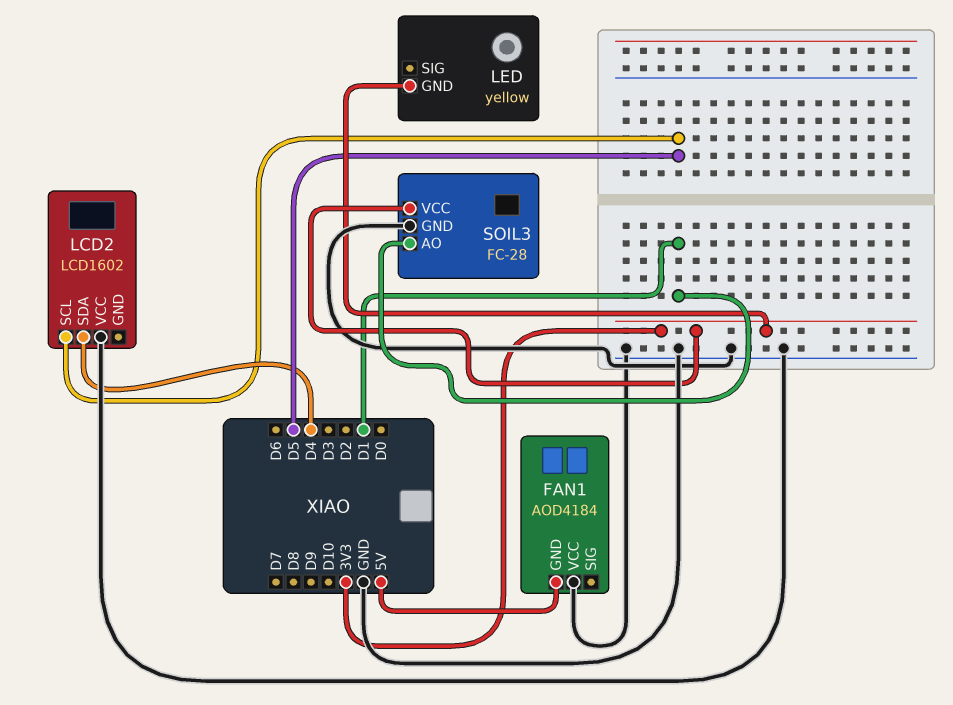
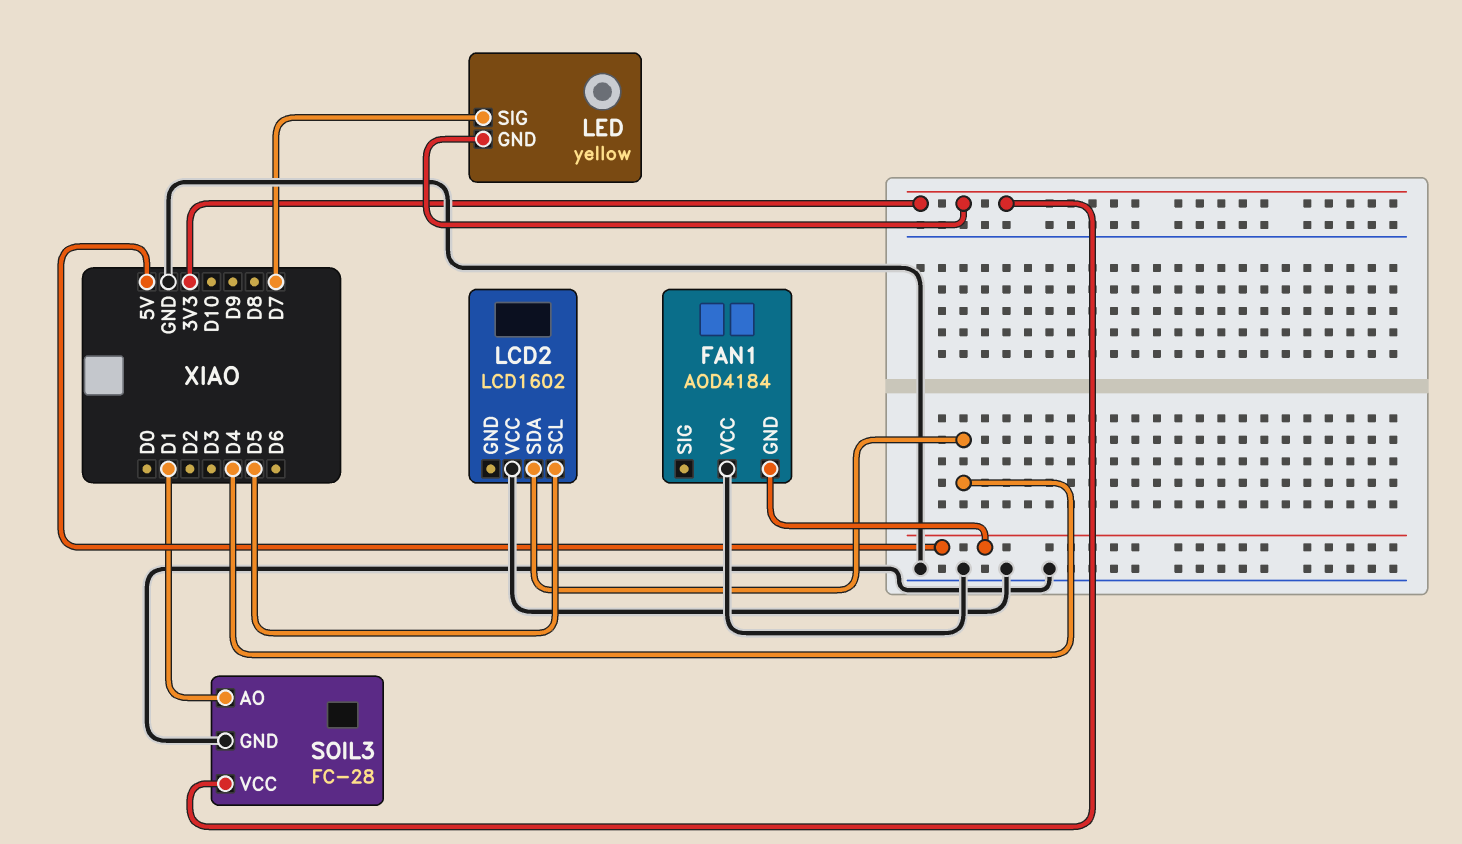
LED pin SIG: none -> D7

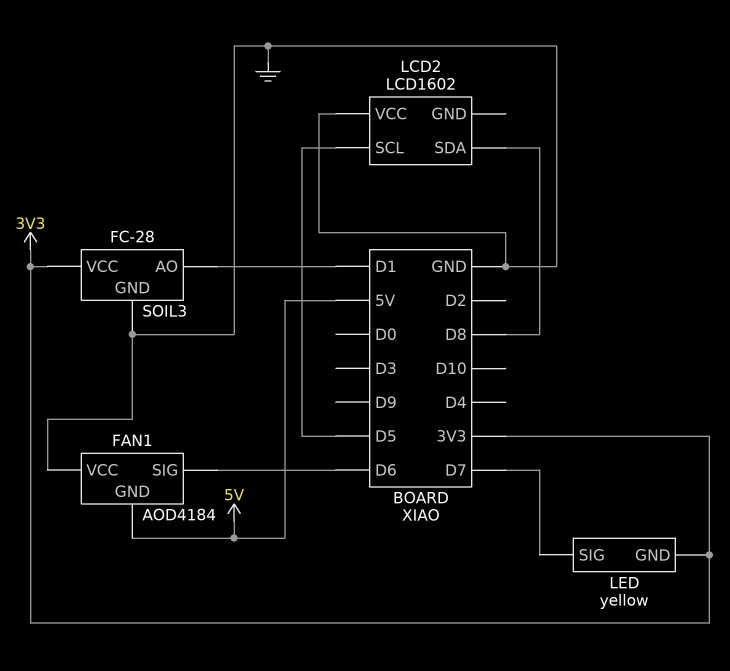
FAN1 pin SIG: none -> D6
LCD2 pin SDA: D4 -> D8

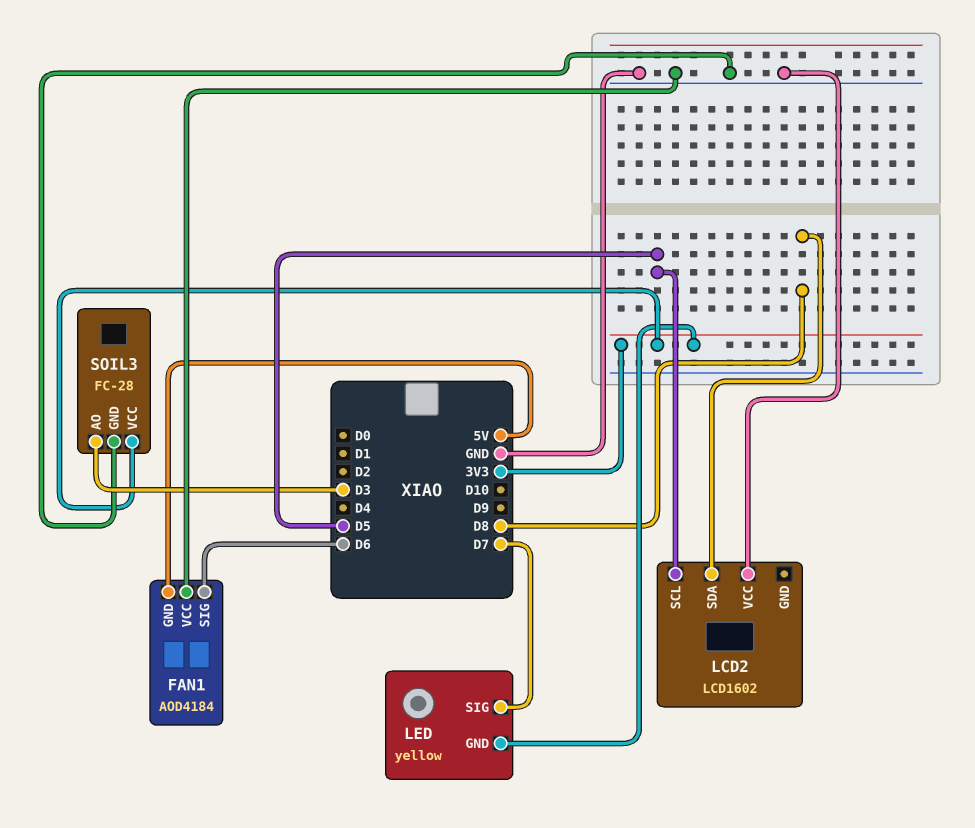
SOIL3 pin AO: D1 -> D3

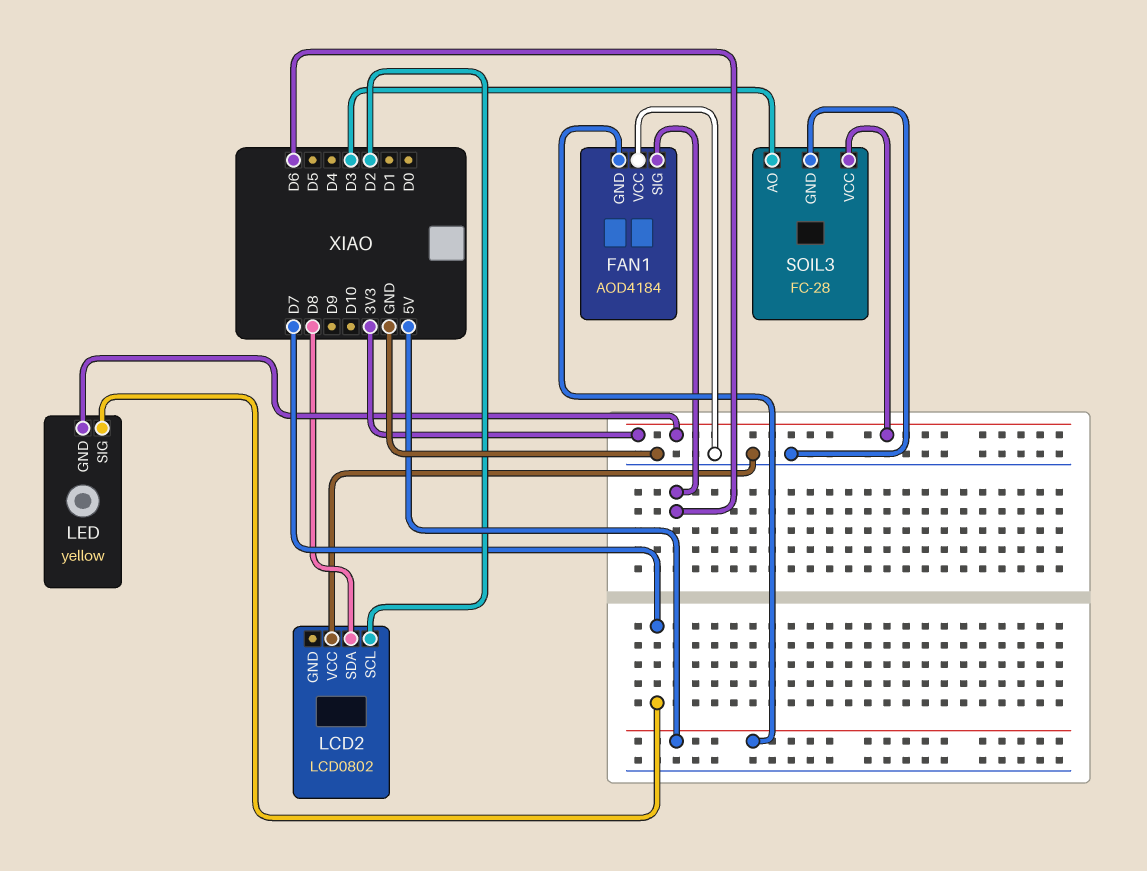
LCD2: LCD1602 -> LCD0802
LCD2 pin SCL: D5 -> D2

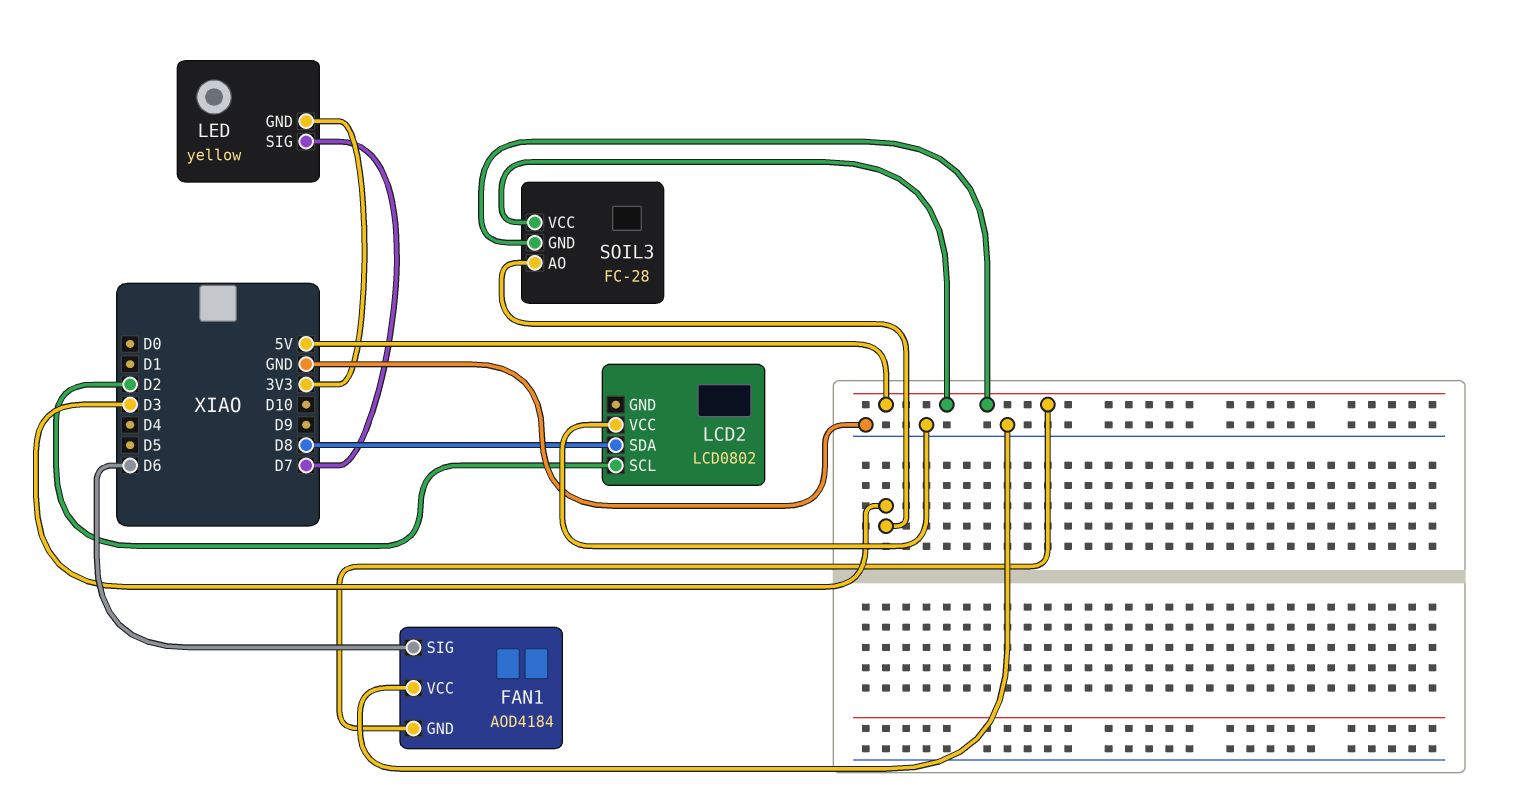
SOIL3 pin GND: GND -> 5V
SOIL3 pin VCC: 3V3 -> 5V

